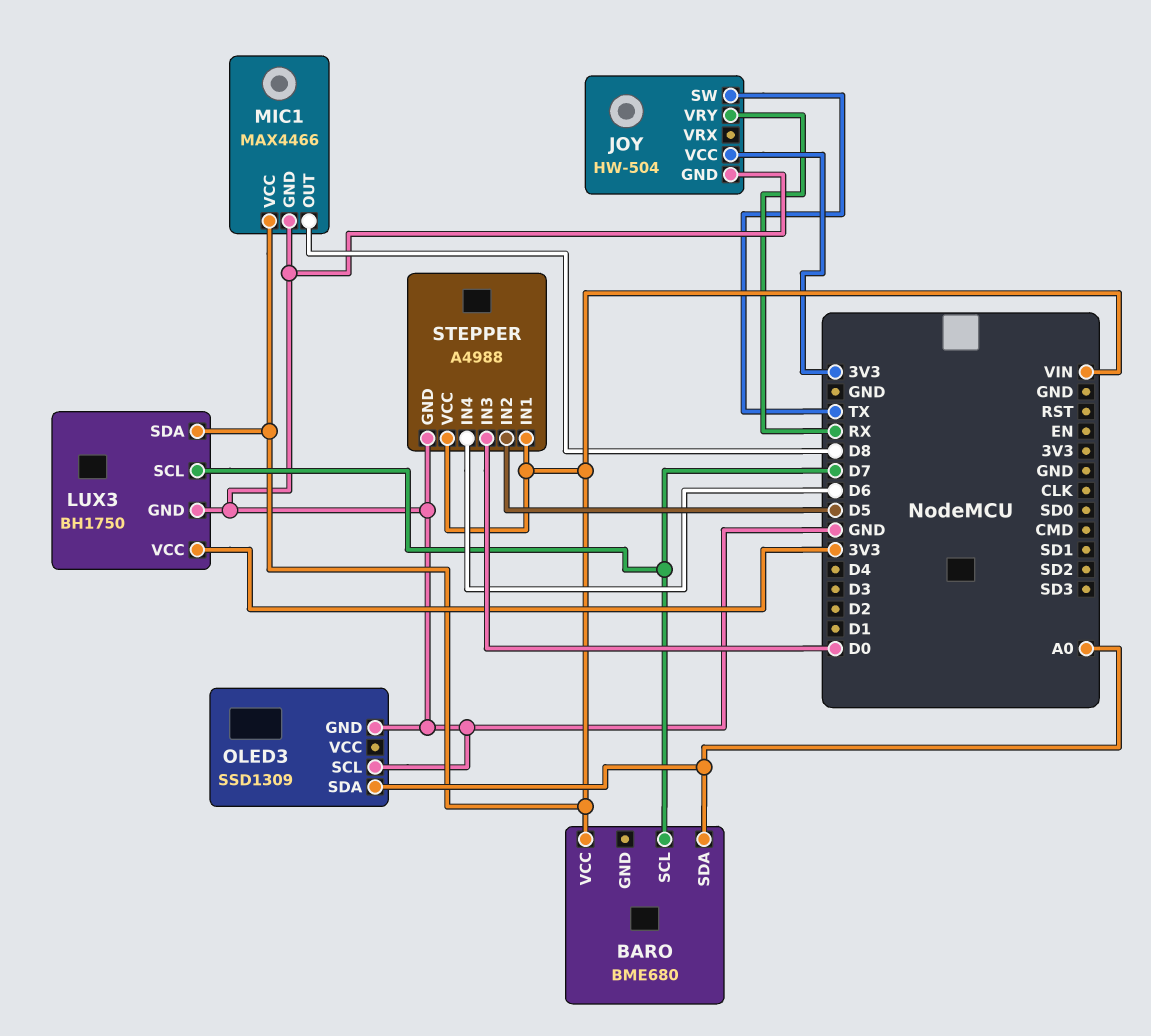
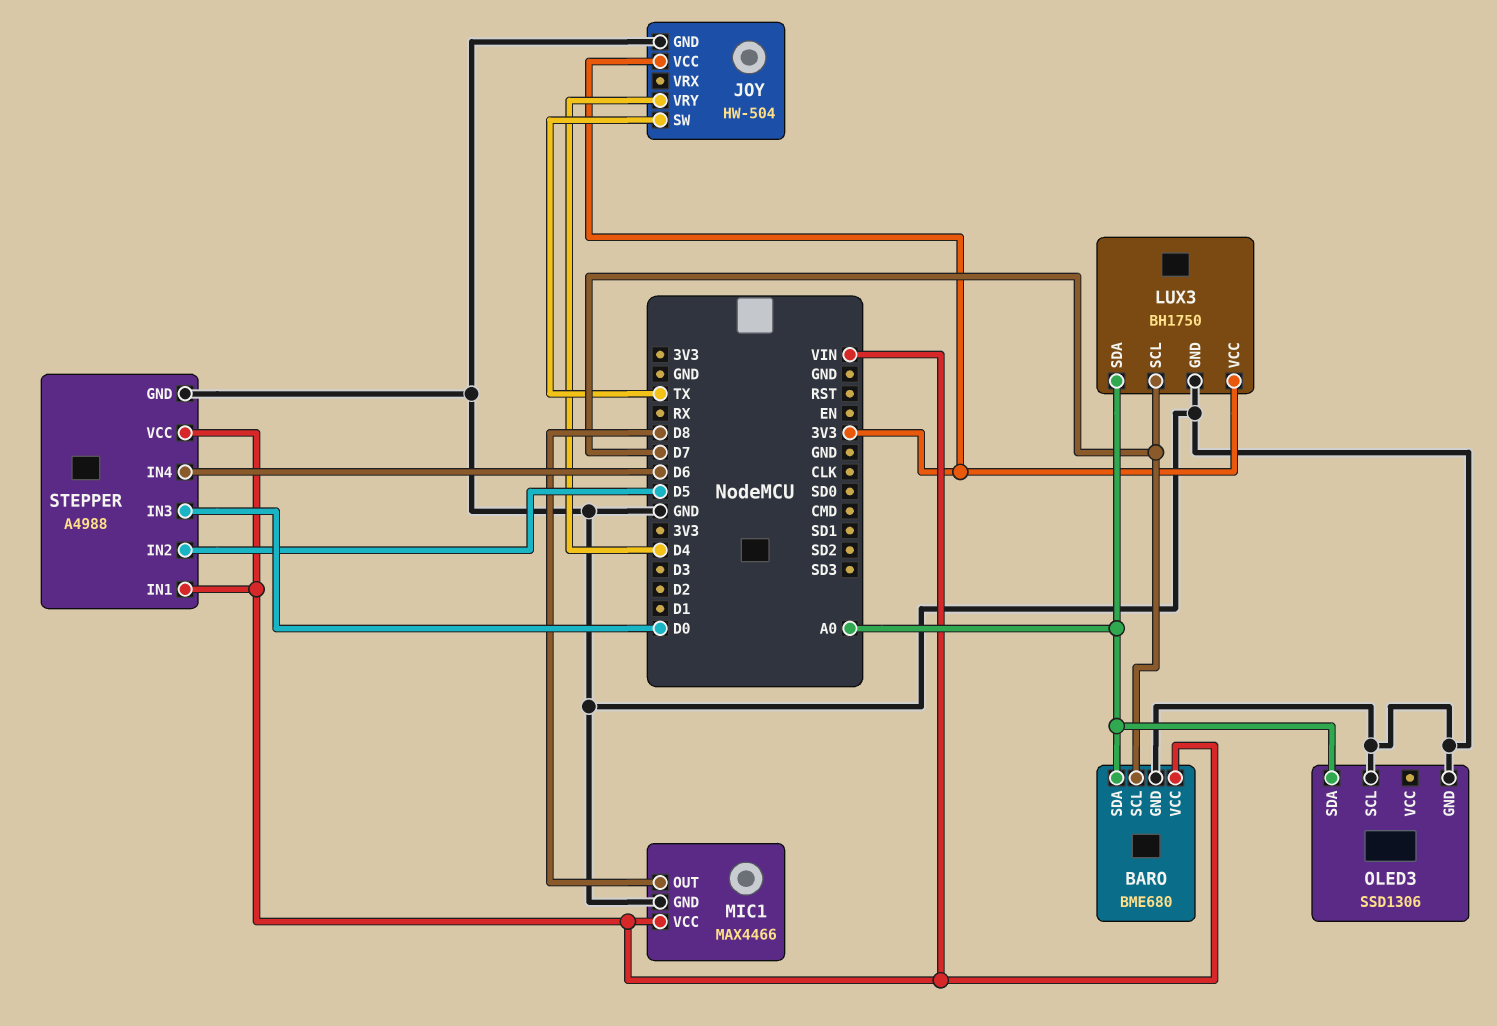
BARO pin GND: none -> GND
JOY pin VRY: RX -> D4
LUX3 pin SDA: VIN -> A0
OLED3: SSD1309 -> SSD1306

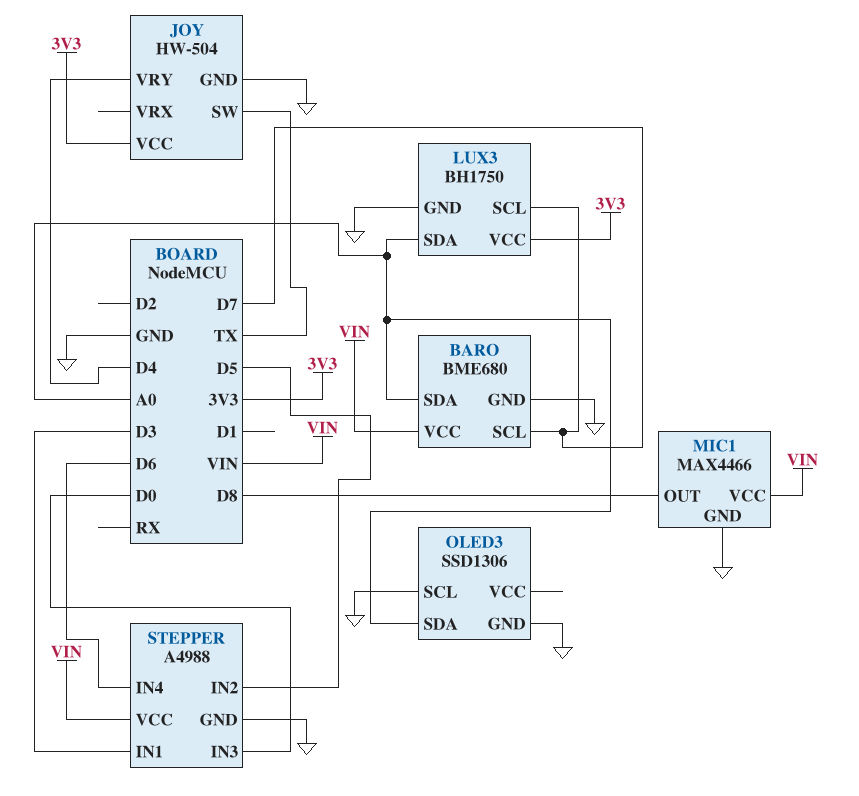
STEPPER pin IN1: VIN -> D3

